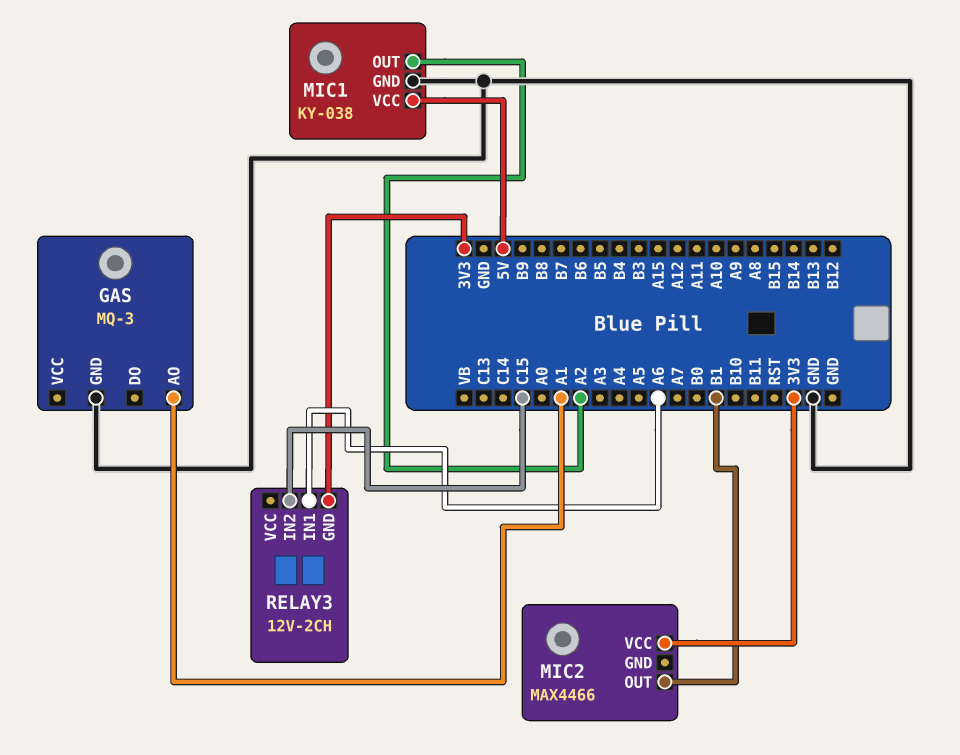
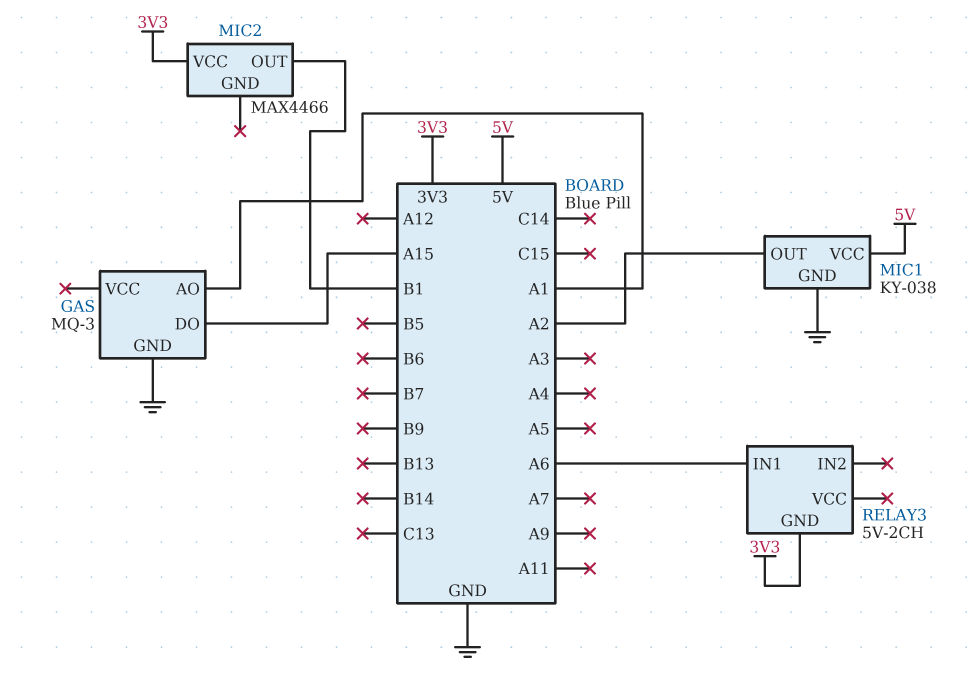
GAS pin DO: none -> A15
RELAY3: 12V-2CH -> 5V-2CH
RELAY3 pin IN2: C15 -> none

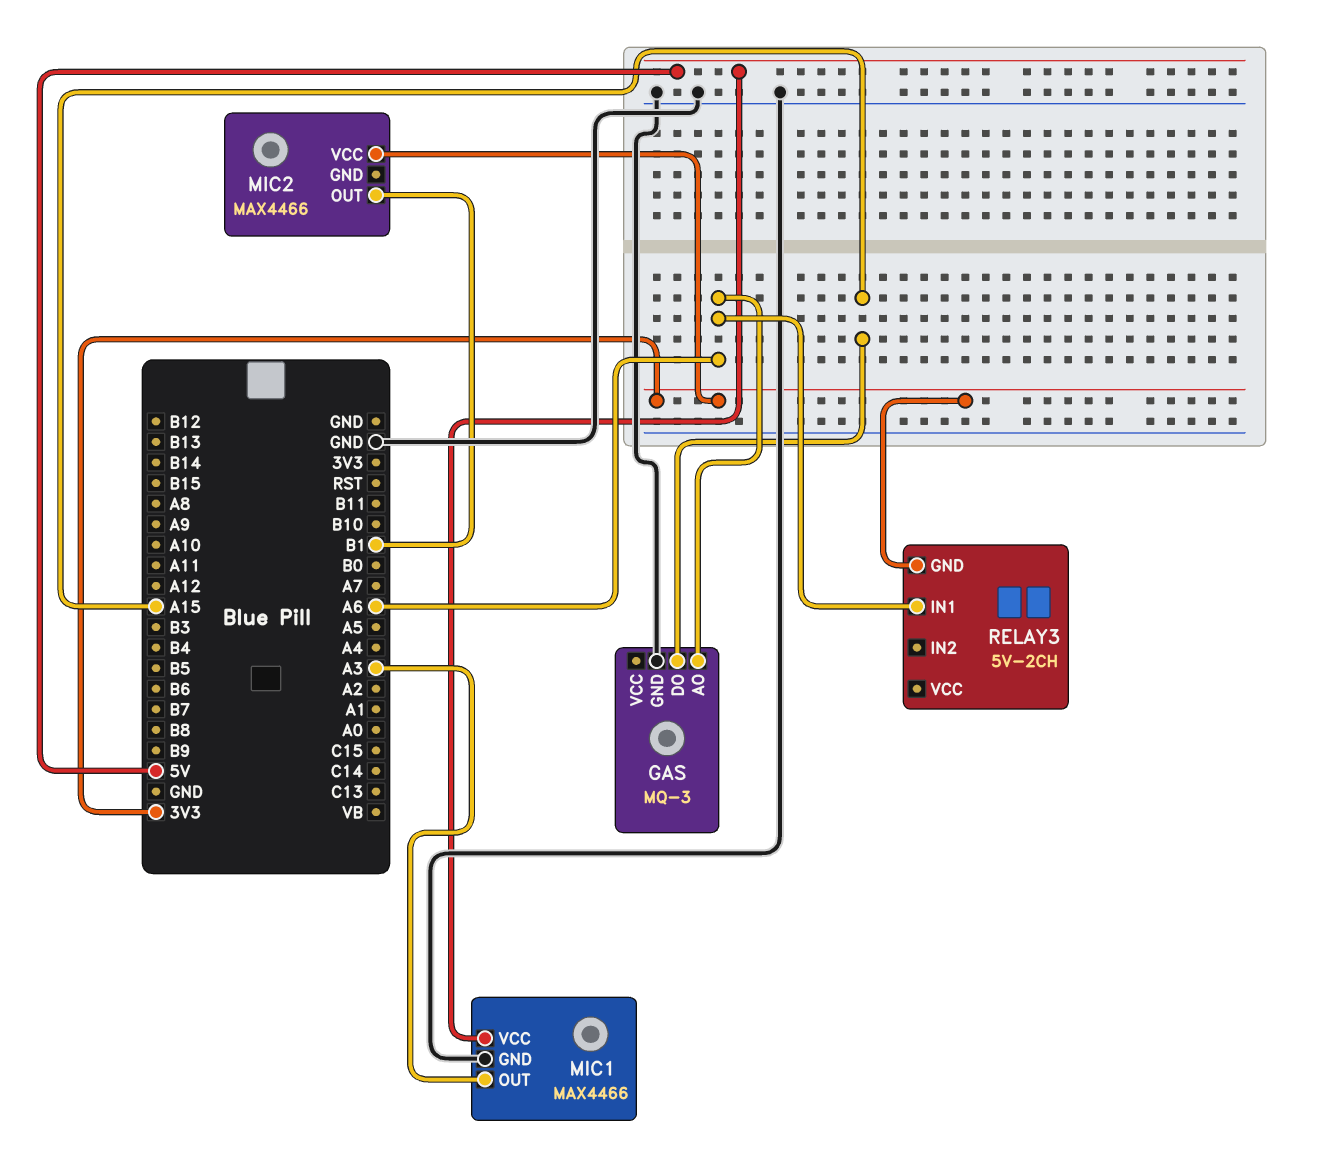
GAS pin AO: A1 -> A6
MIC1: KY-038 -> MAX4466
MIC1 pin OUT: A2 -> A3

